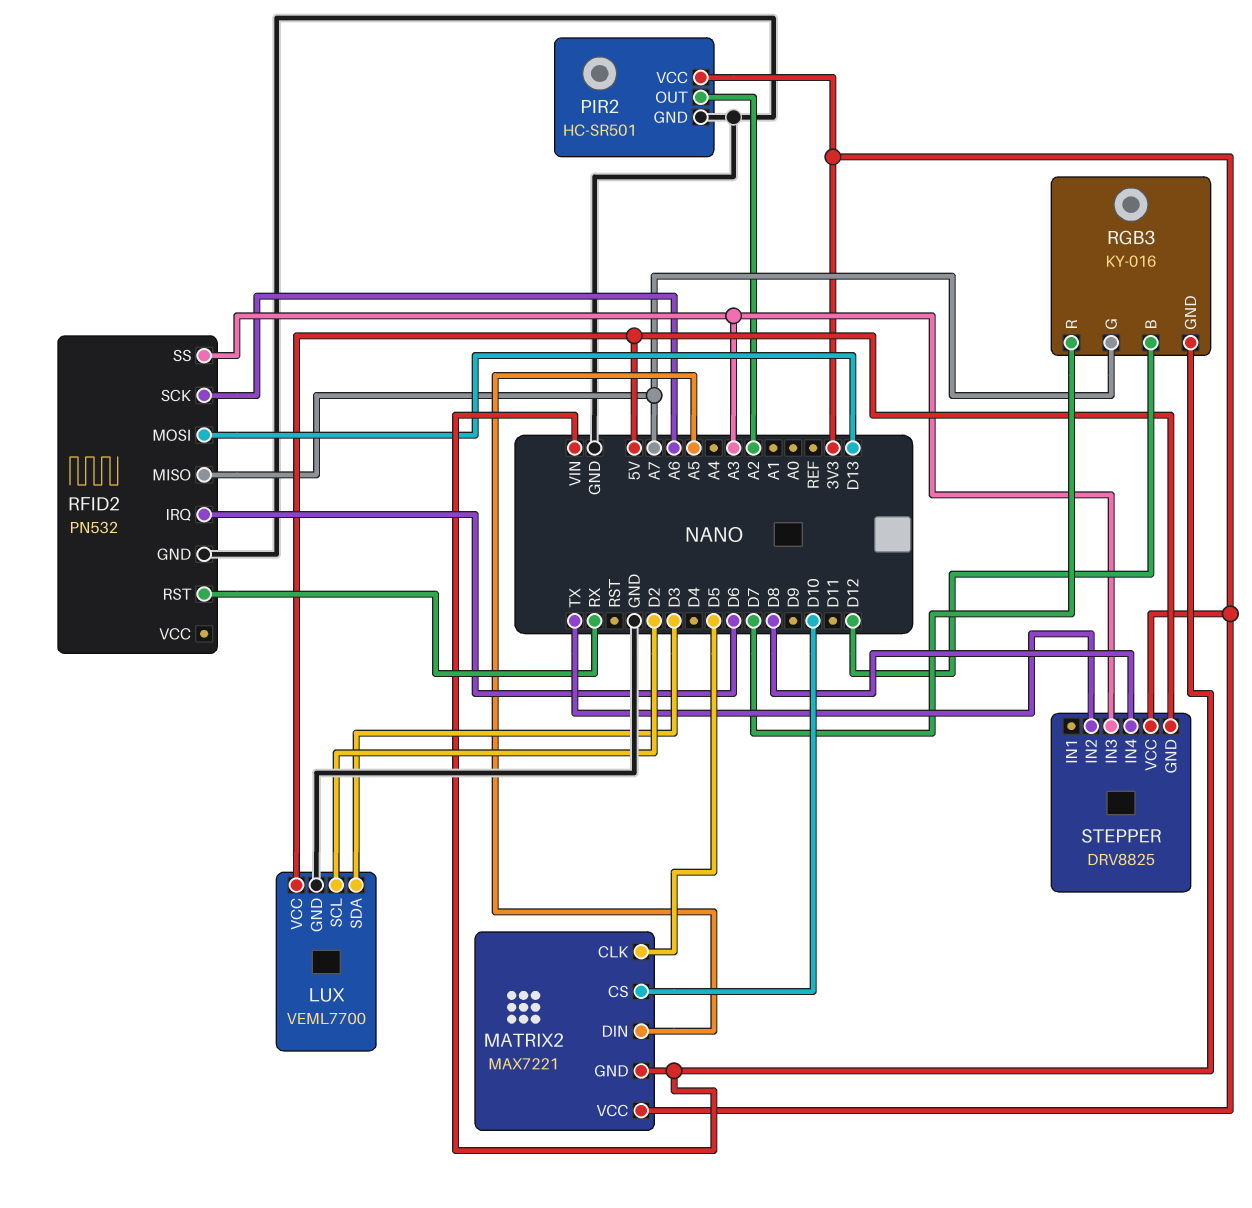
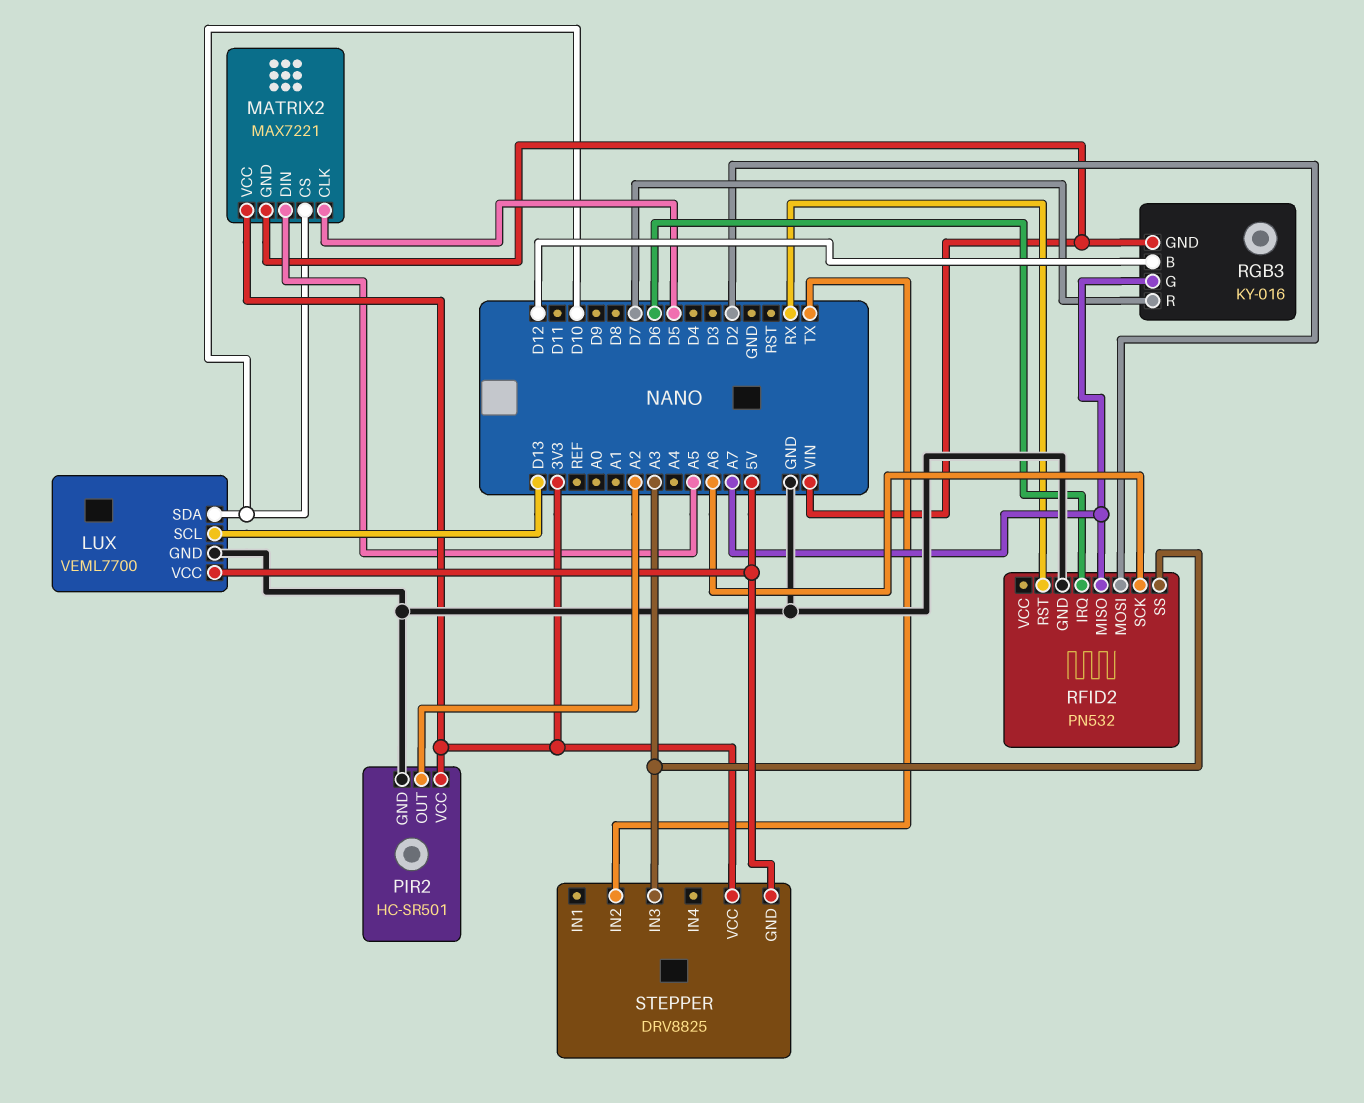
LUX pin SCL: D2 -> D13
LUX pin SDA: D3 -> D10
RFID2 pin MOSI: D13 -> D2
STEPPER pin IN4: D8 -> none

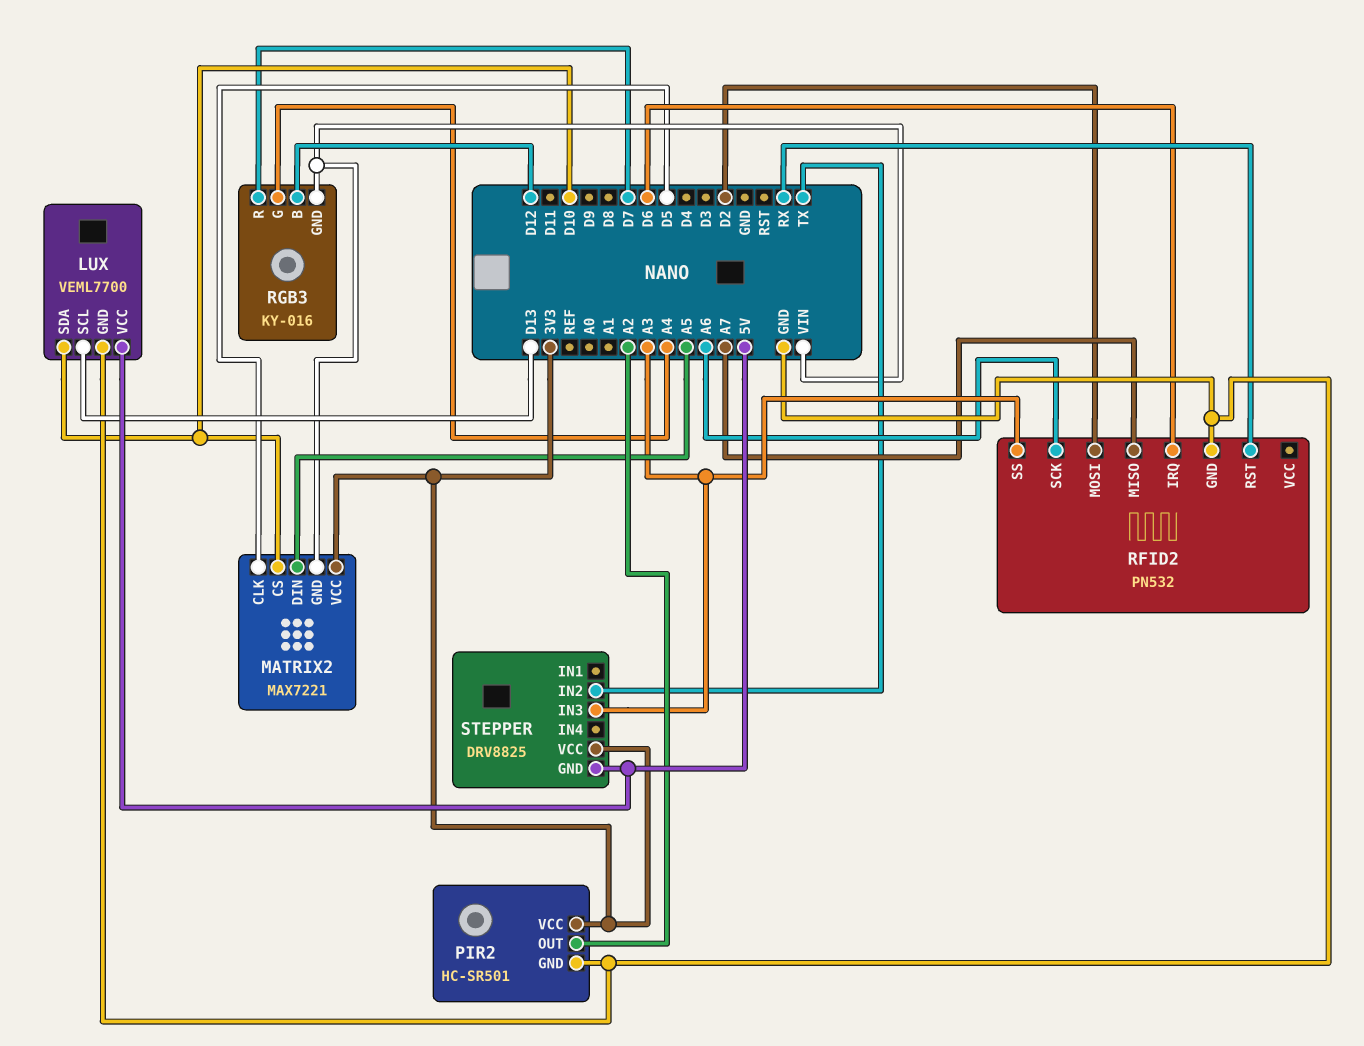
RGB3 pin G: A7 -> A4

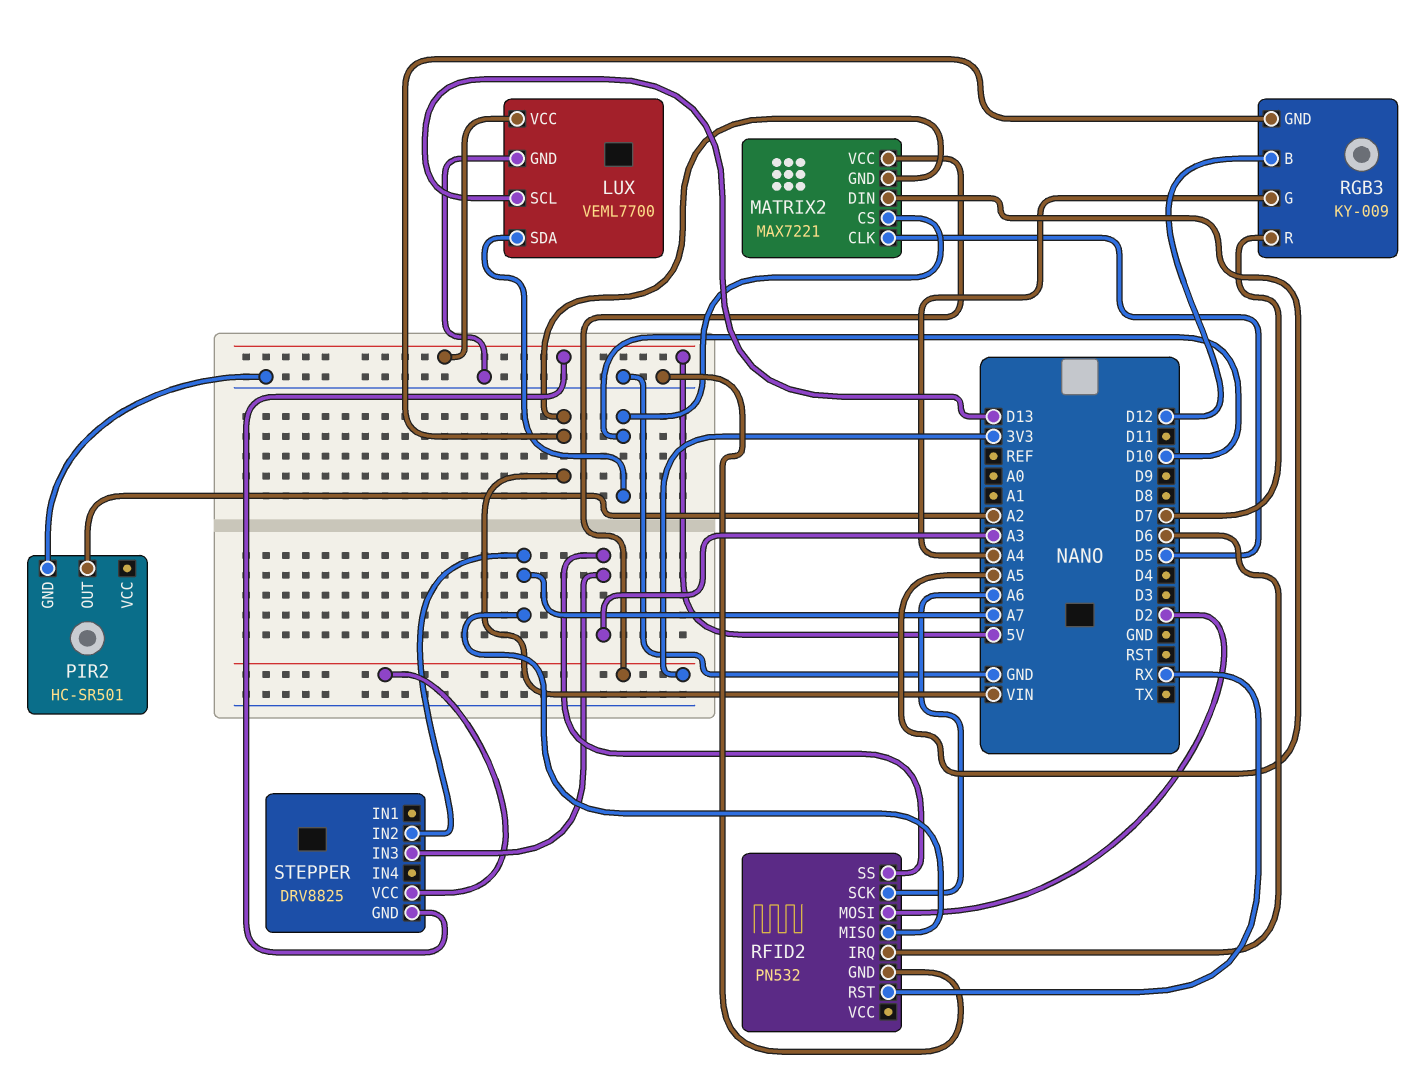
PIR2 pin VCC: 3V3 -> none
RGB3: KY-016 -> KY-009
STEPPER pin IN2: TX -> A7

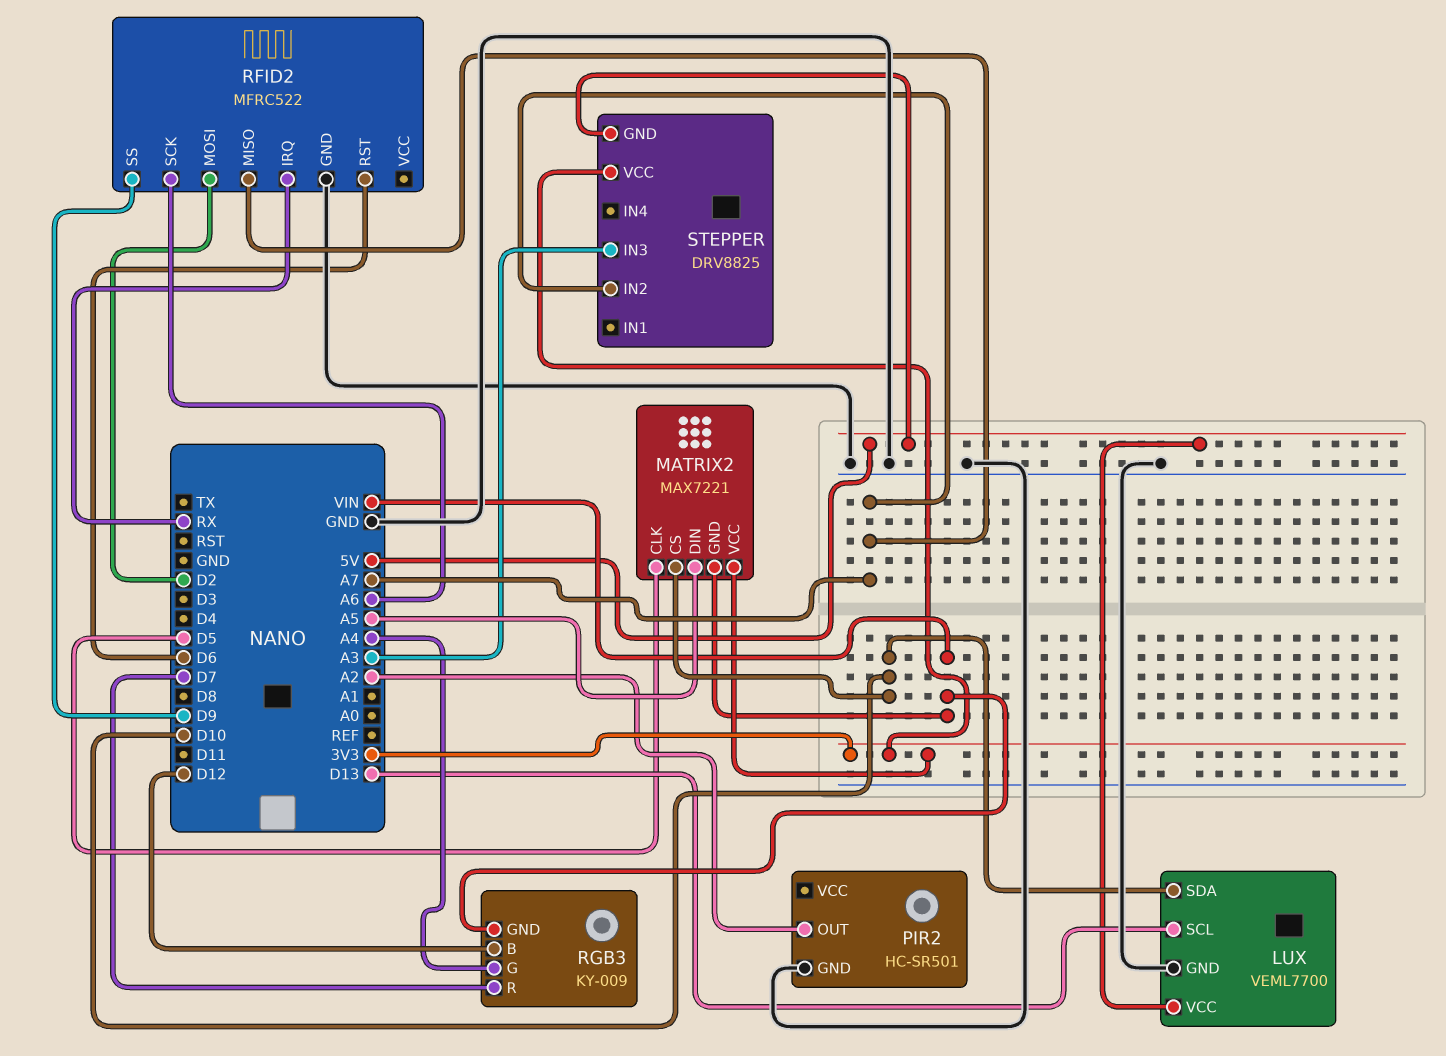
RFID2: PN532 -> MFRC522
RFID2 pin IRQ: D6 -> RX
RFID2 pin RST: RX -> D6
RFID2 pin SS: A3 -> D9

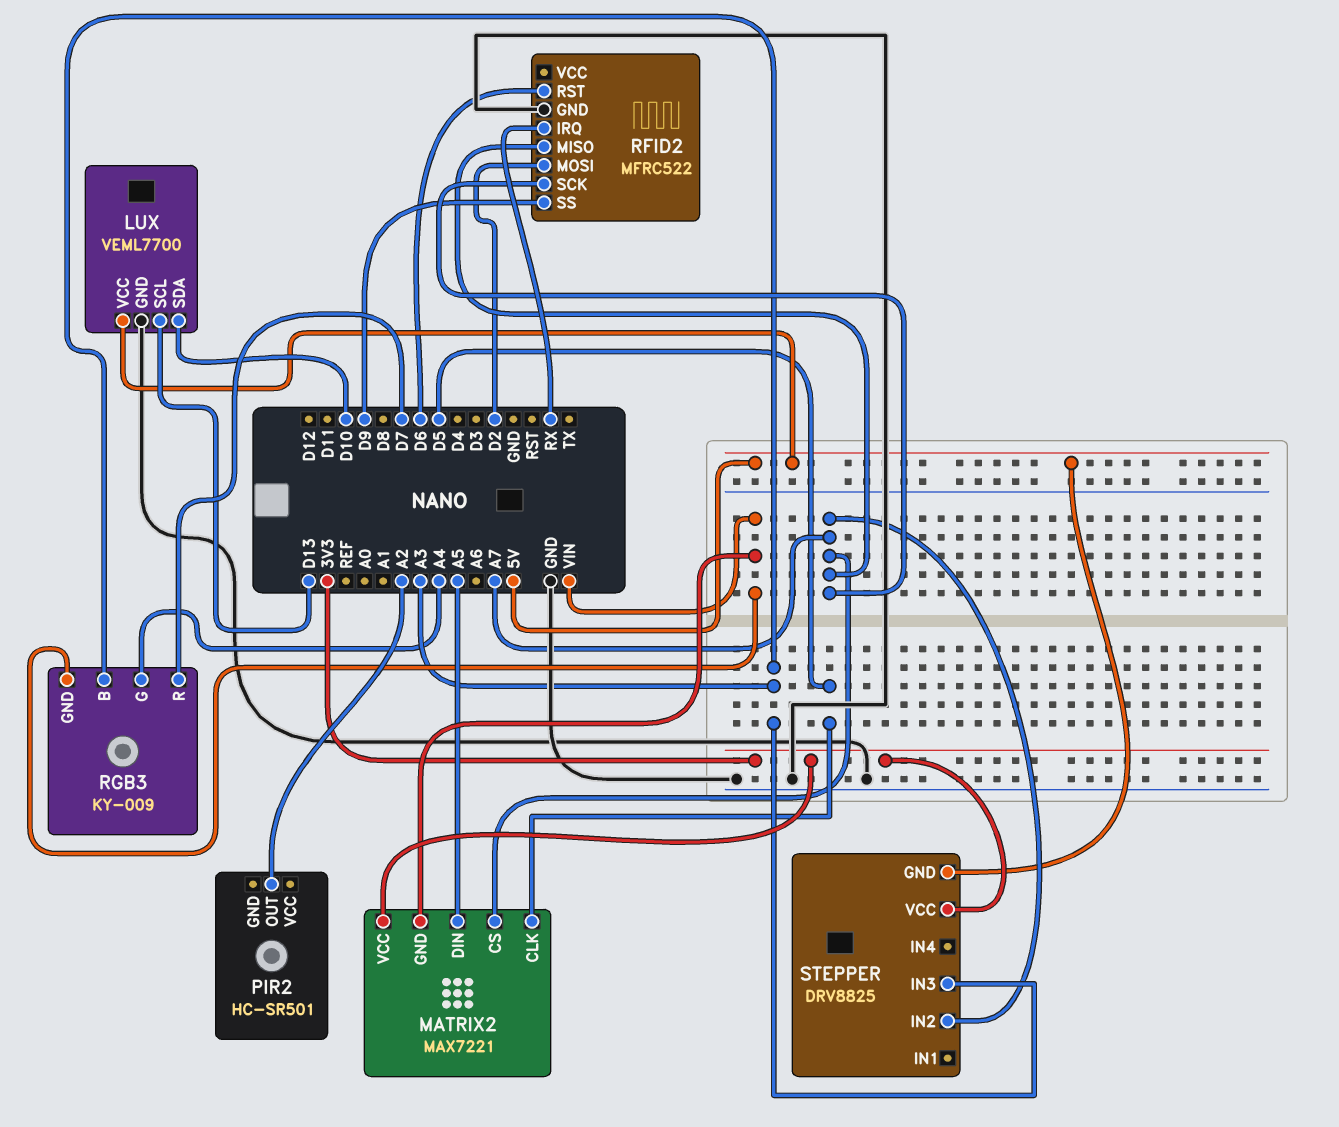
MATRIX2 pin CS: D10 -> A7
PIR2 pin GND: GND -> none
RFID2 pin SCK: A6 -> A7
RGB3 pin B: D12 -> A3

